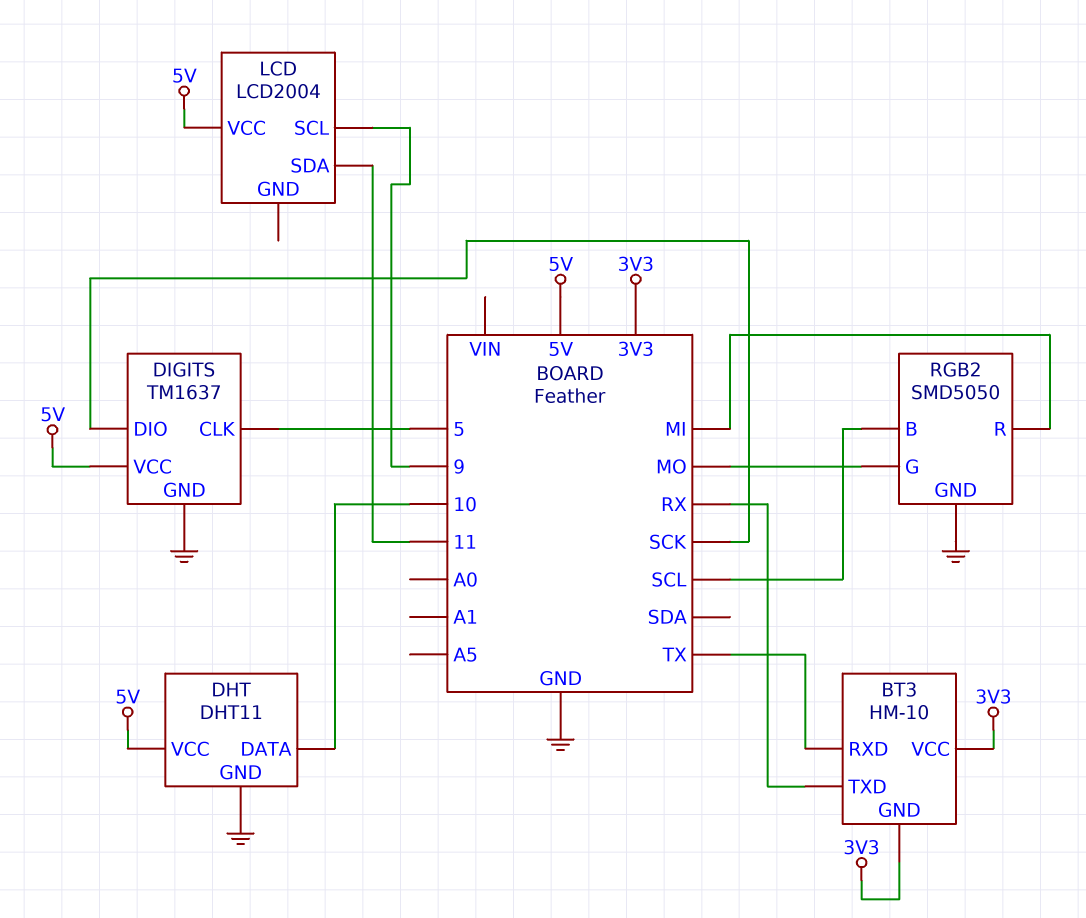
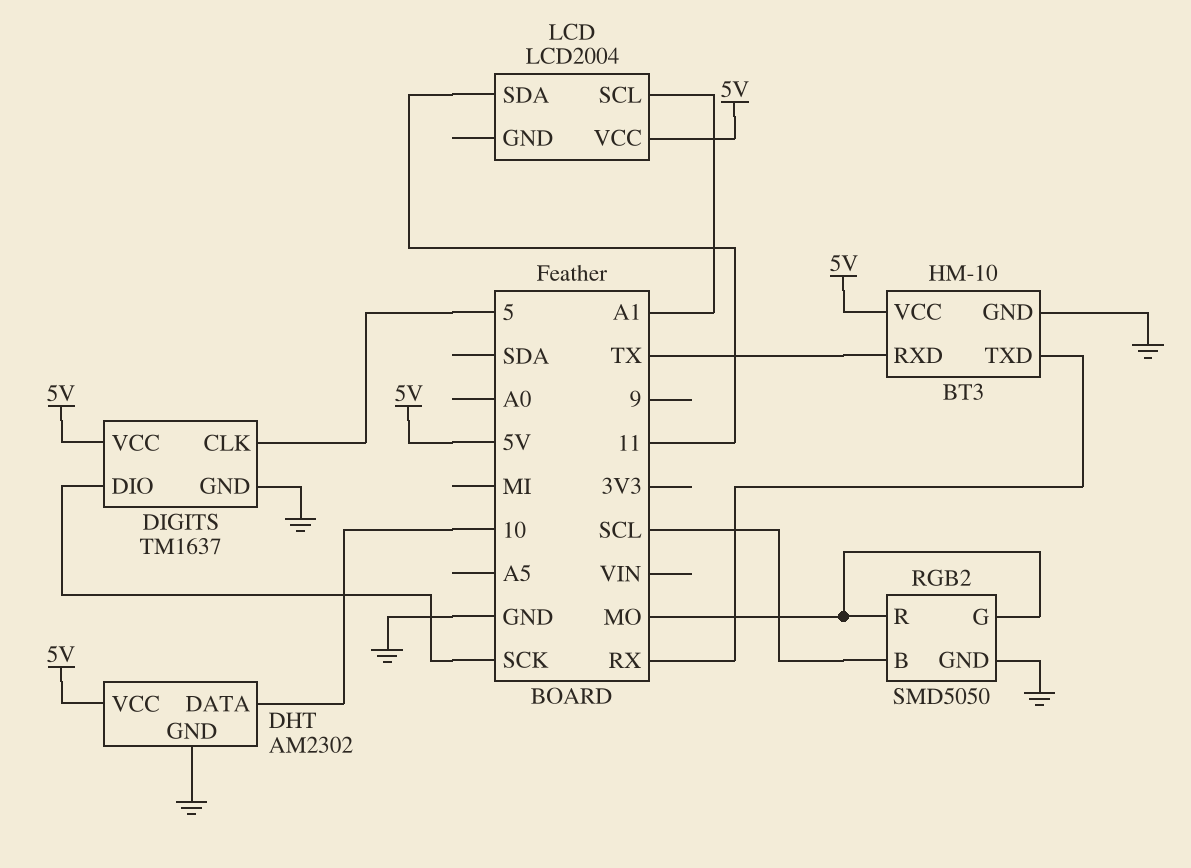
BT3 pin GND: 3V3 -> GND
BT3 pin VCC: 3V3 -> 5V
DHT: DHT11 -> AM2302
LCD pin SCL: 9 -> A1
RGB2 pin R: MI -> MO

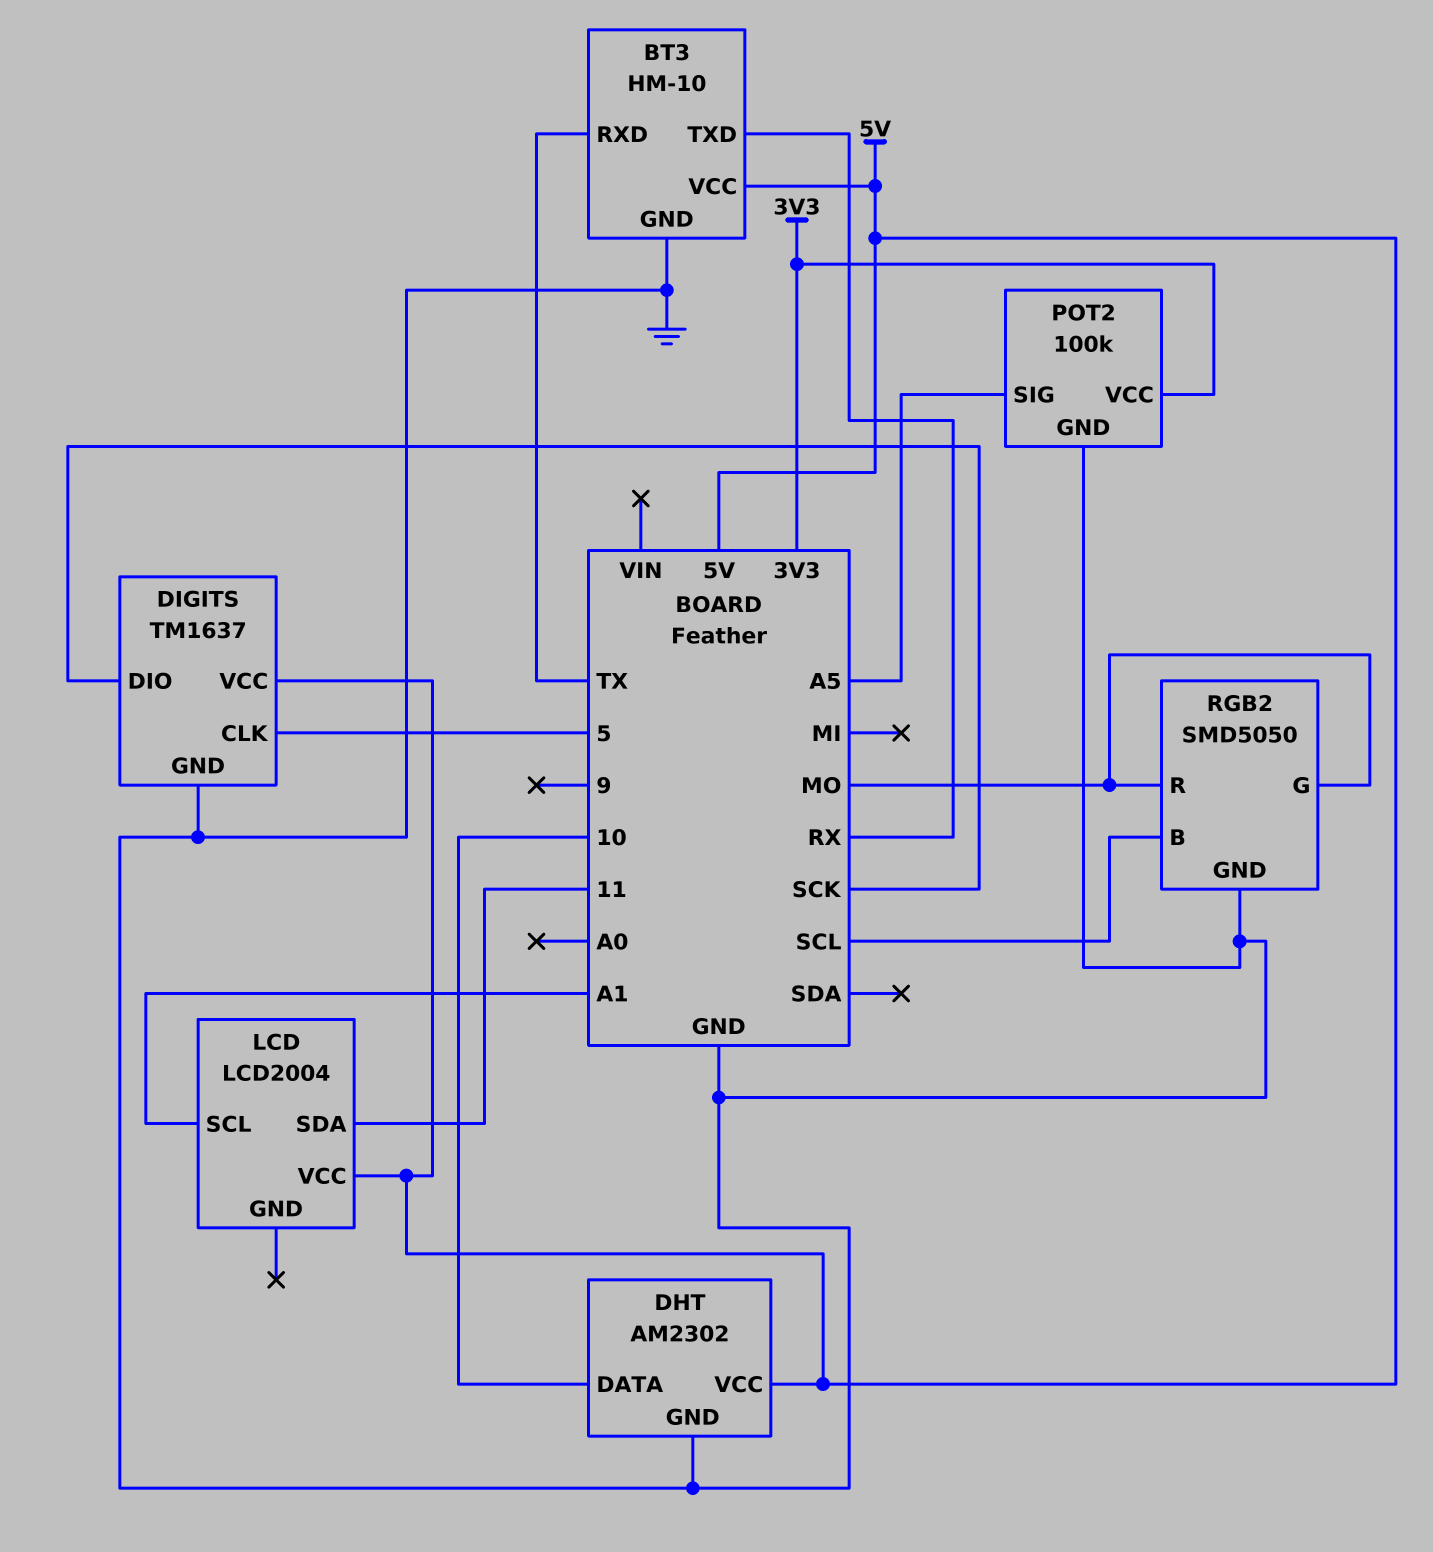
POT2: none -> 100k
POT2 pin GND: none -> GND
POT2 pin SIG: none -> A5
POT2 pin VCC: none -> 3V3

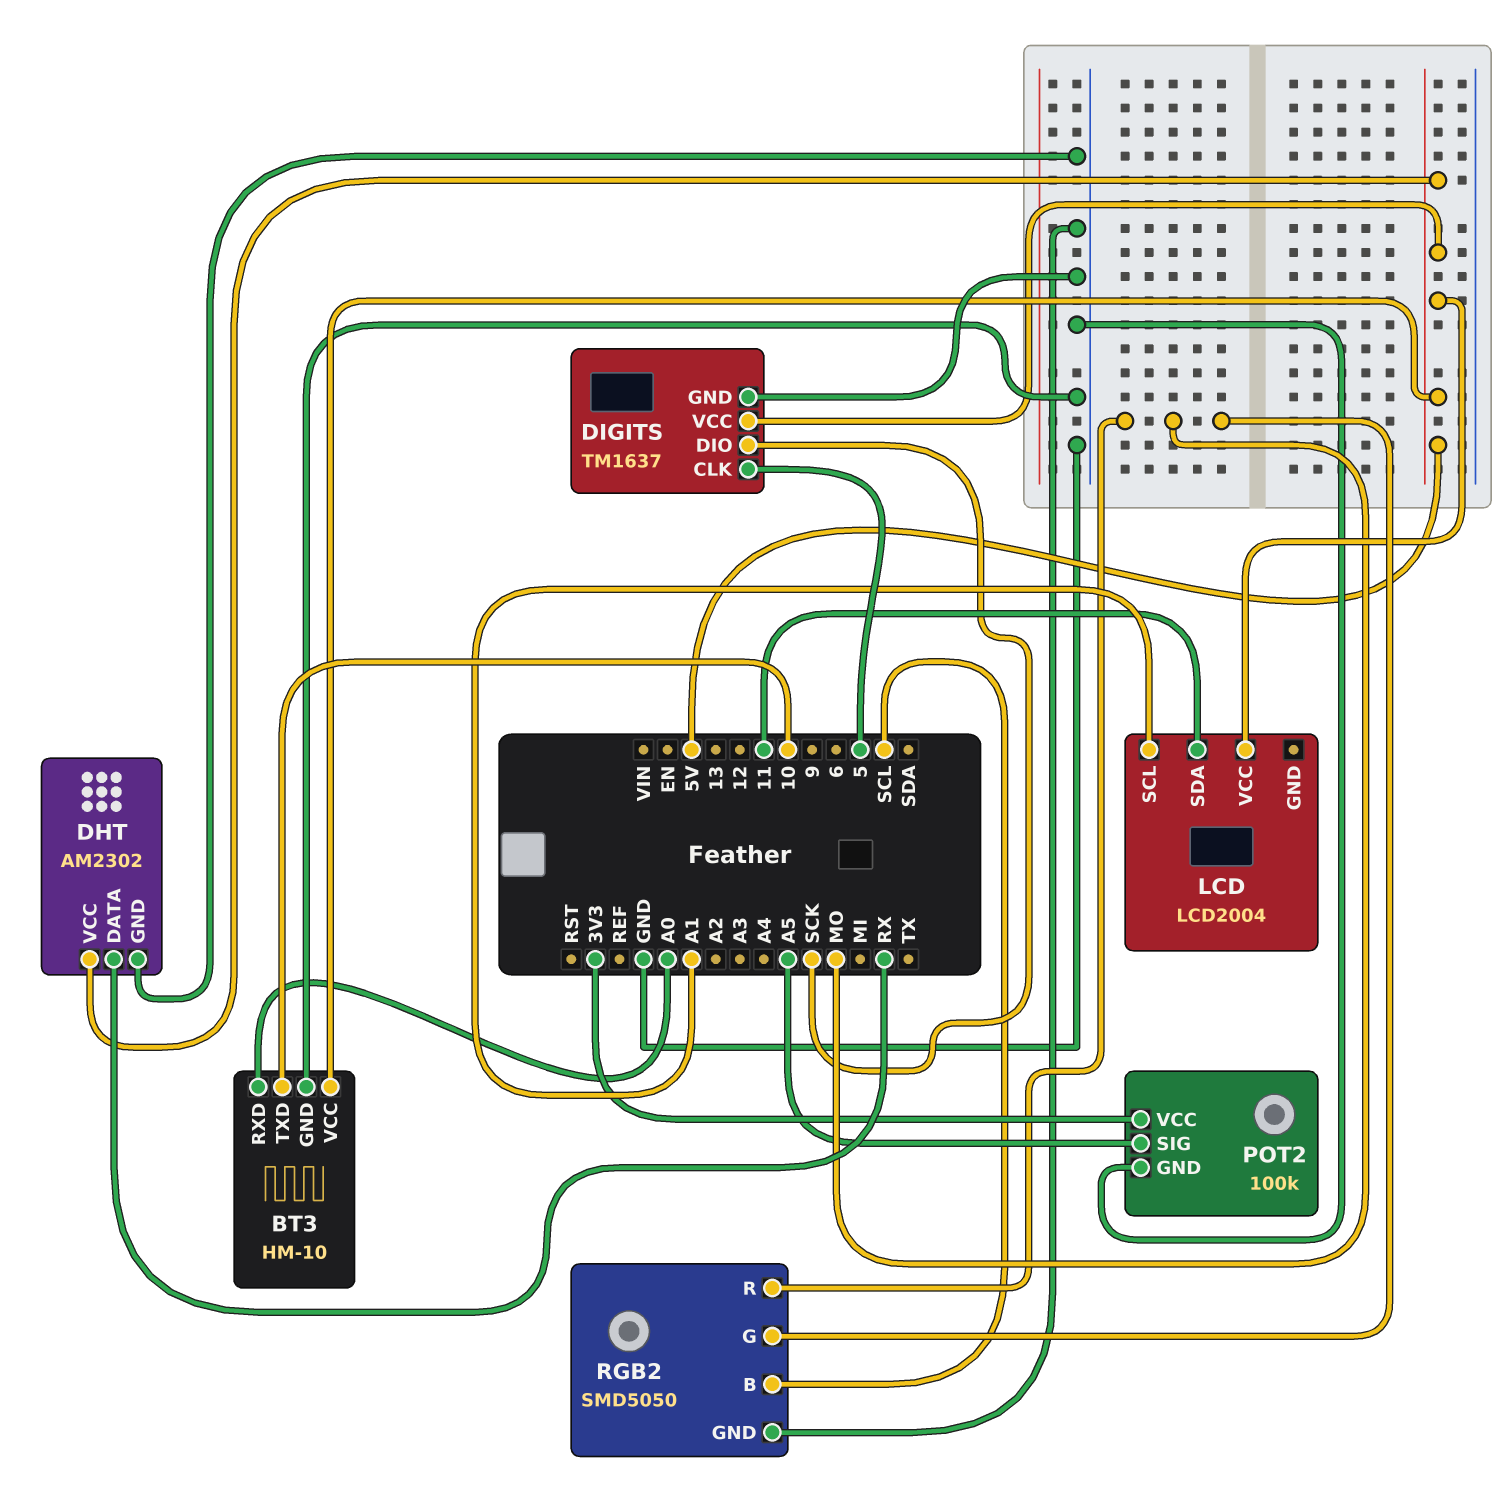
BT3 pin RXD: TX -> A0
BT3 pin TXD: RX -> 10
DHT pin DATA: 10 -> RX

